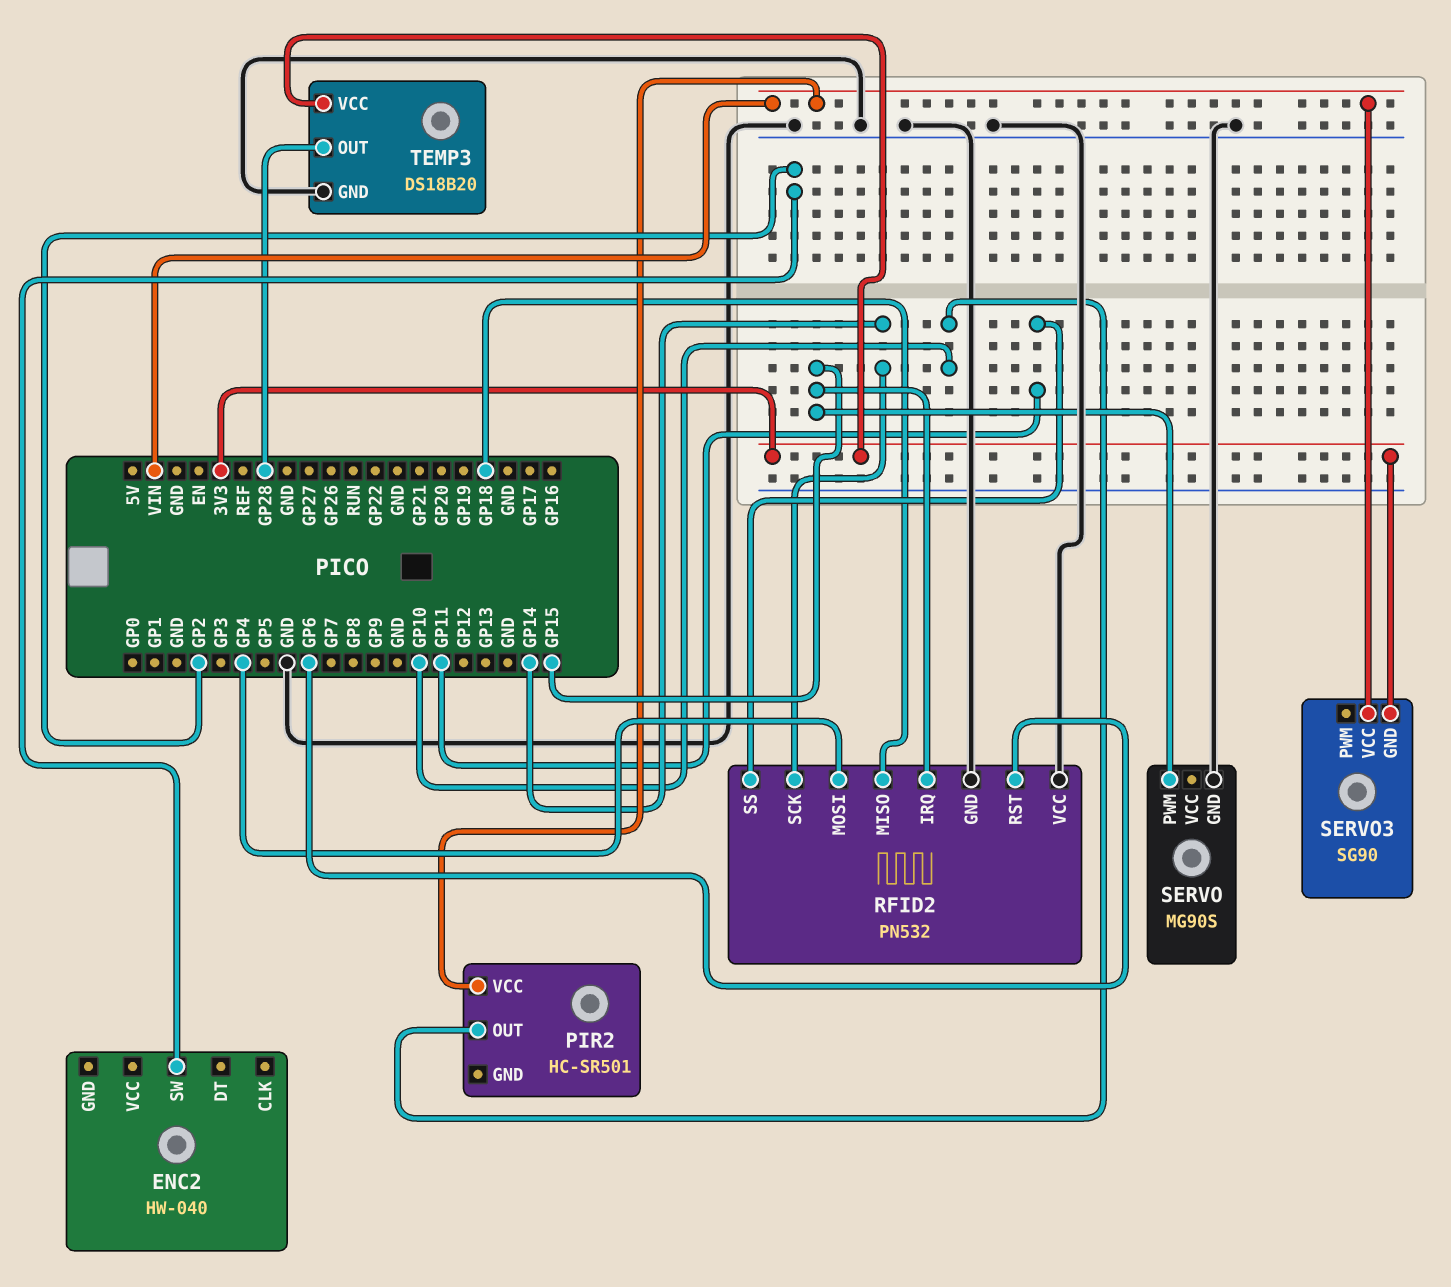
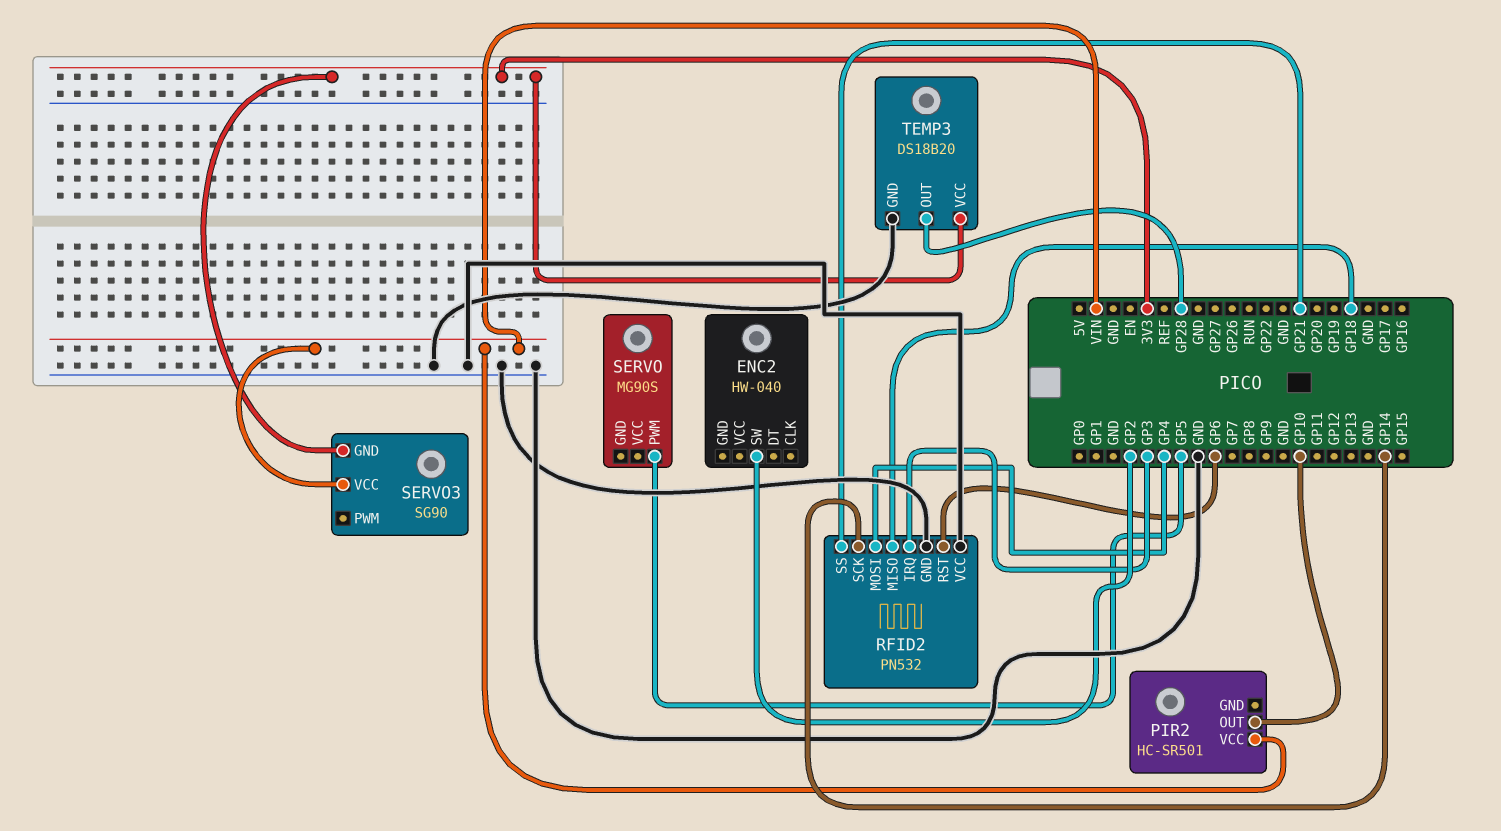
RFID2 pin IRQ: GP15 -> GP3
RFID2 pin SS: GP11 -> GP21
SERVO pin GND: GND -> none
SERVO pin PWM: GP15 -> GP5

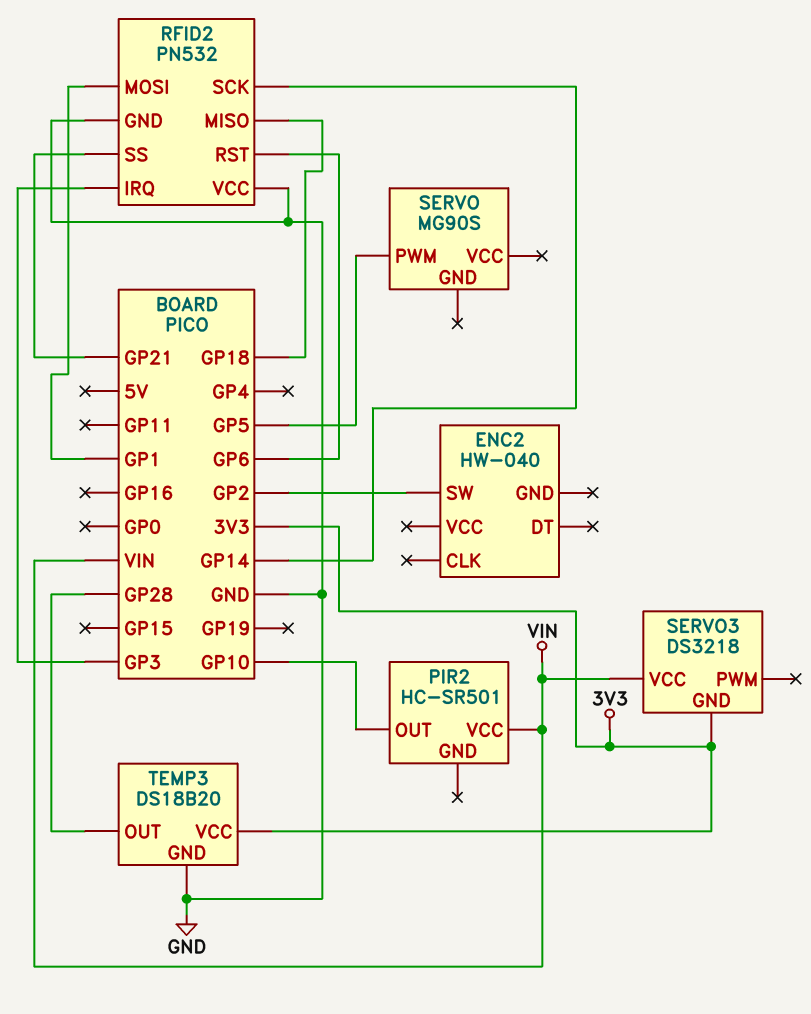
RFID2 pin MOSI: GP4 -> GP1
SERVO3: SG90 -> DS3218

